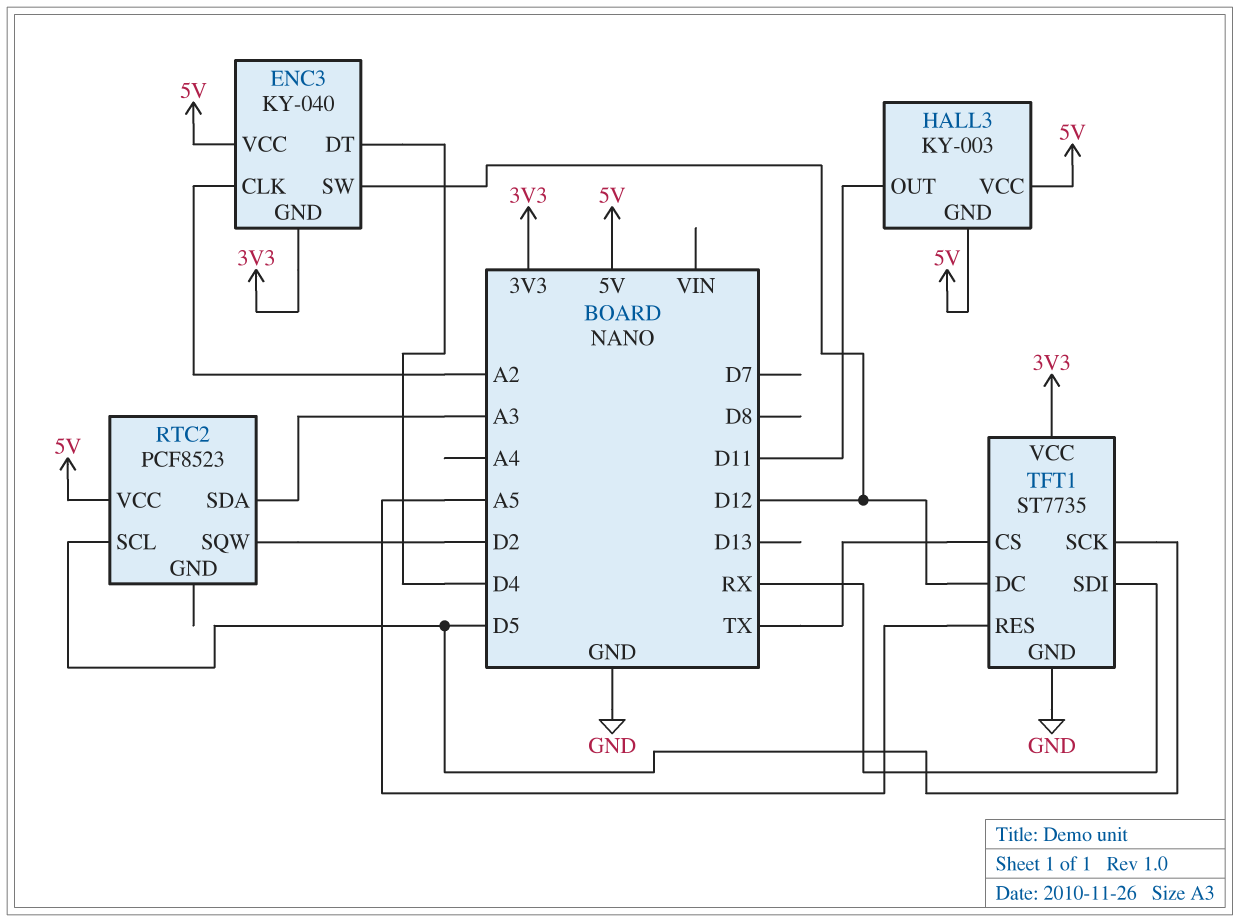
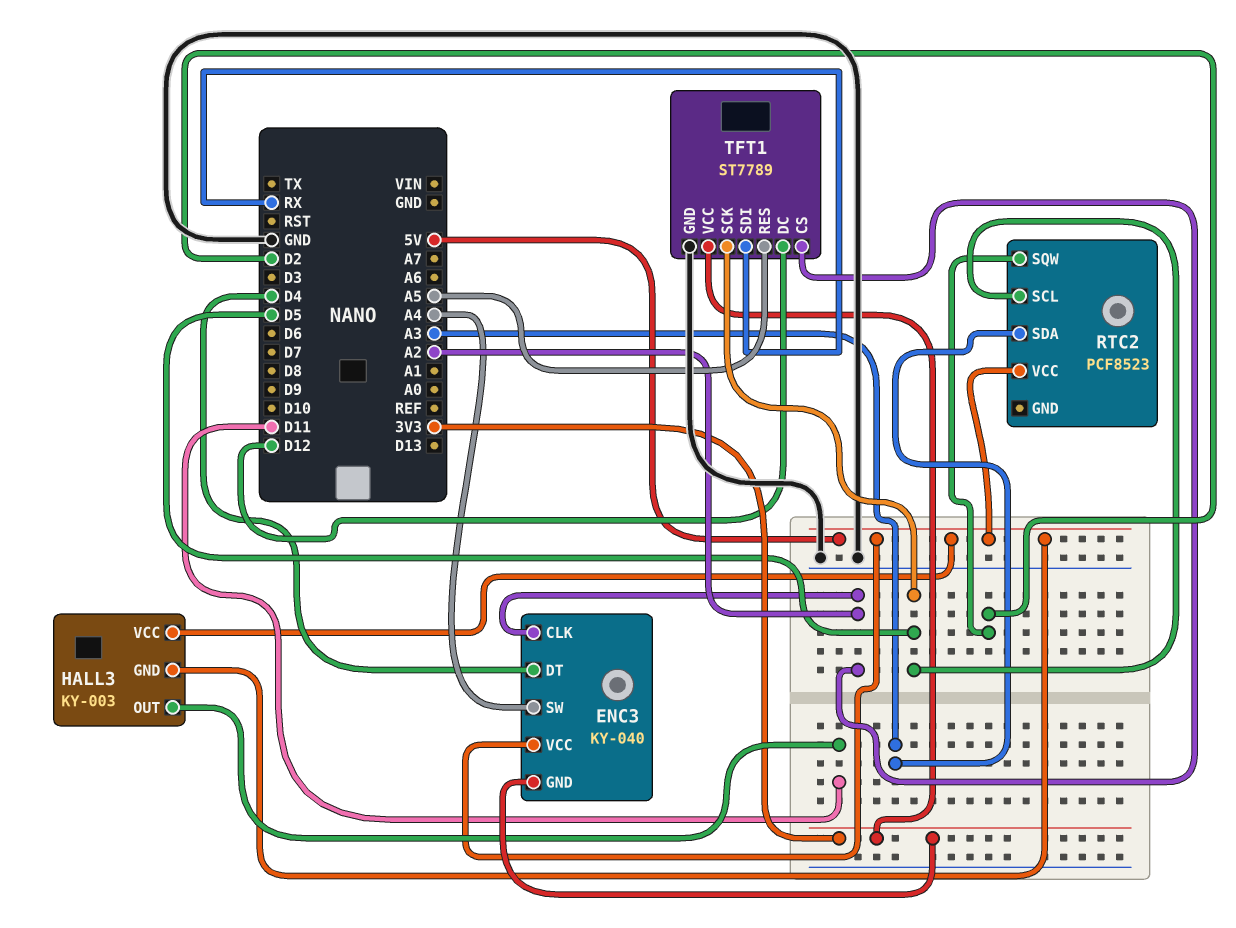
ENC3 pin SW: D12 -> A4
TFT1: ST7735 -> ST7789
TFT1 pin CS: TX -> A2

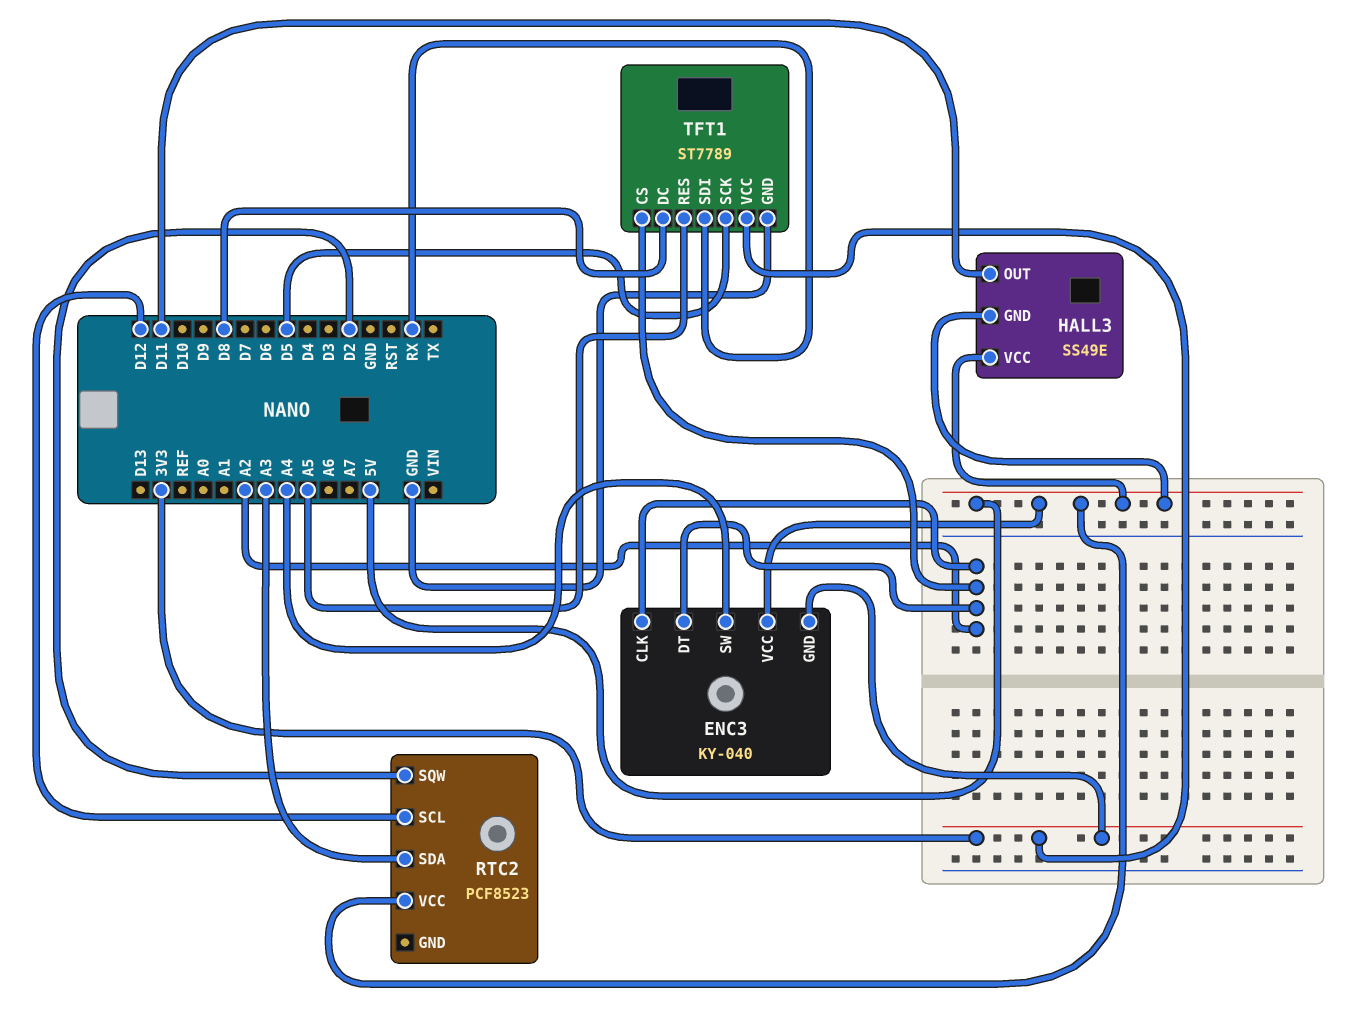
ENC3 pin DT: D4 -> A2
HALL3: KY-003 -> SS49E
RTC2 pin SCL: D5 -> D12
TFT1 pin DC: D12 -> D8

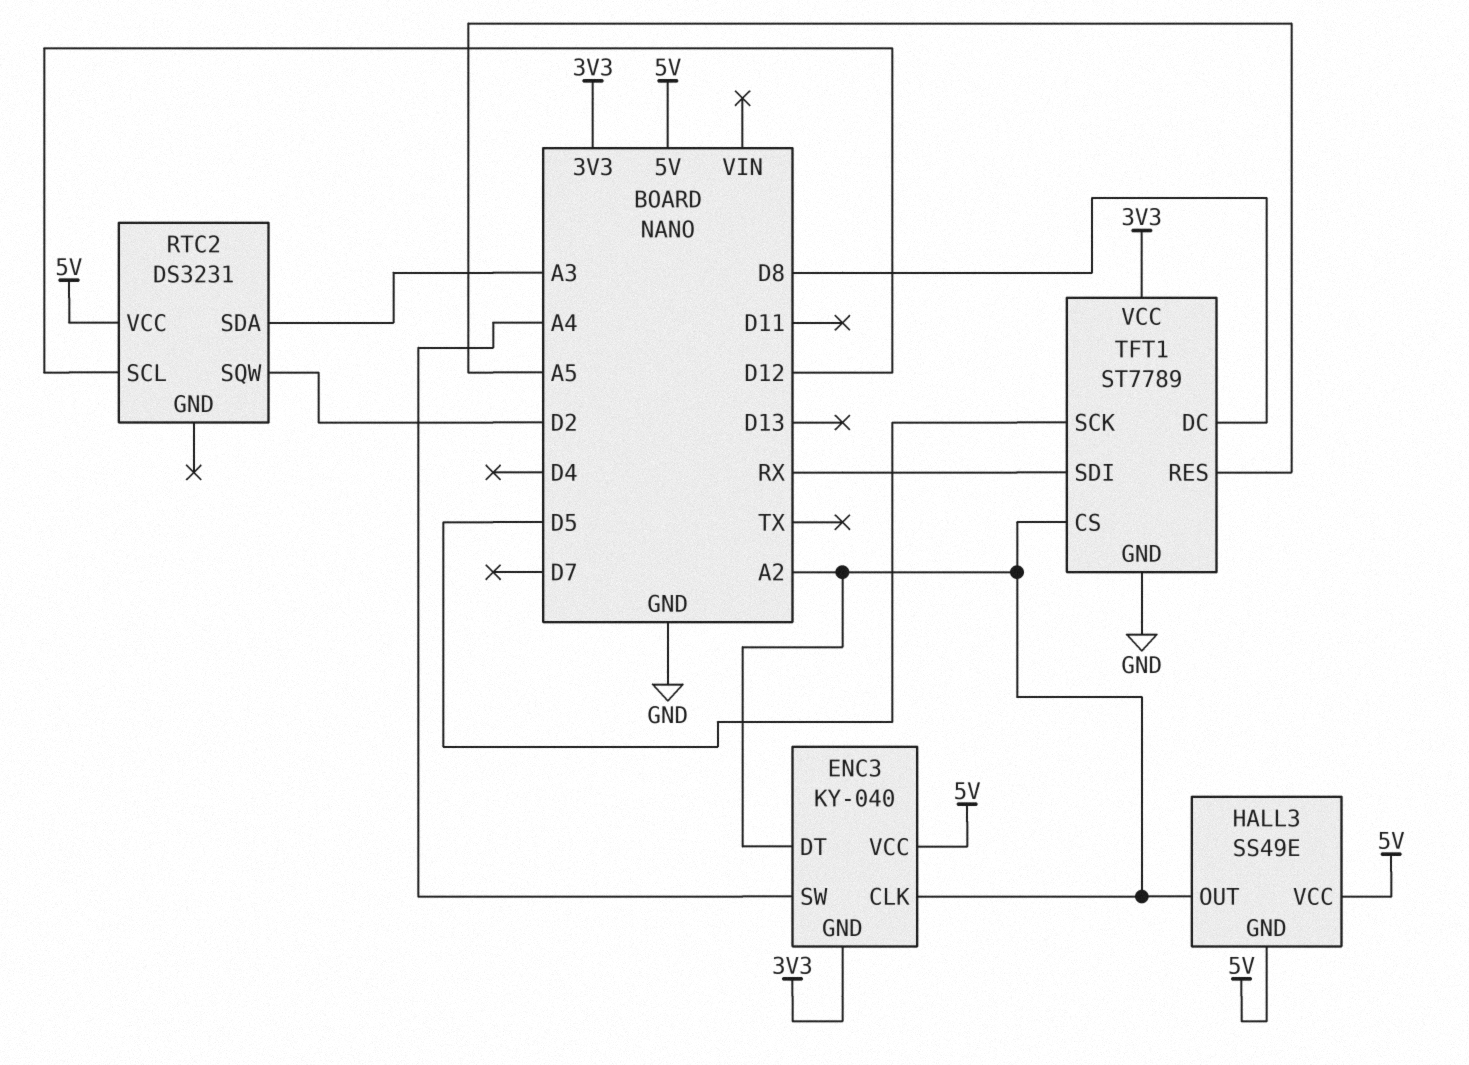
HALL3 pin OUT: D11 -> A2
RTC2: PCF8523 -> DS3231

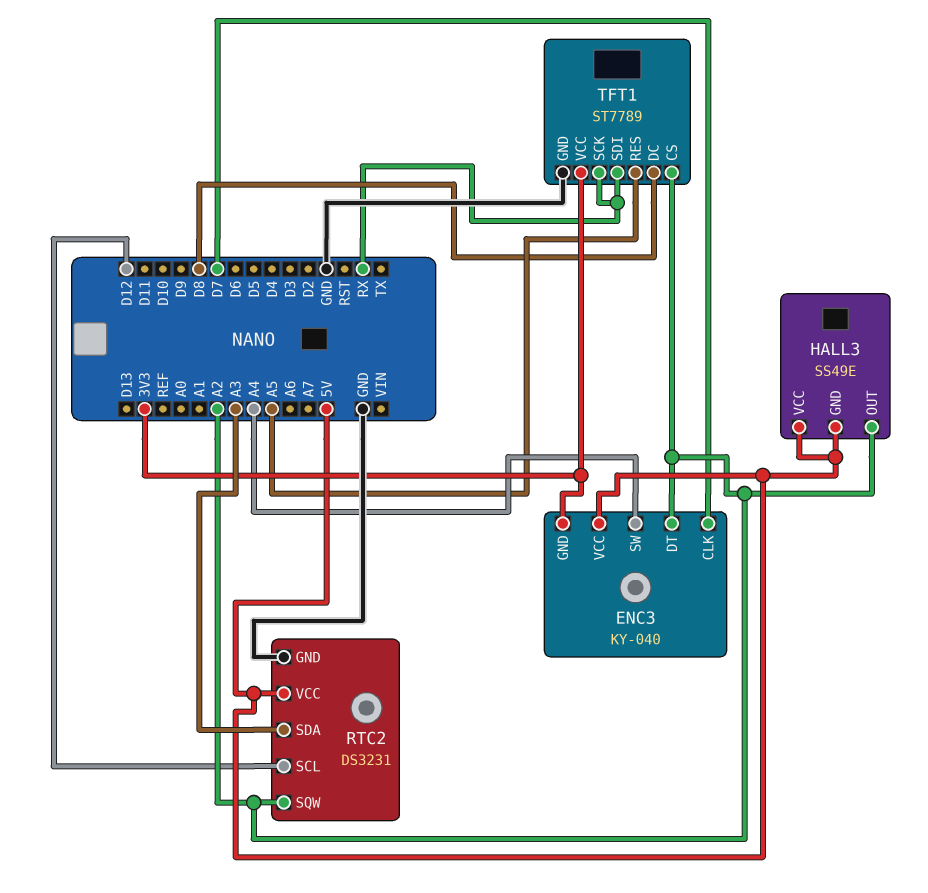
ENC3 pin CLK: A2 -> D7
RTC2 pin GND: none -> GND
RTC2 pin SQW: D2 -> A2
TFT1 pin SCK: D5 -> RX

